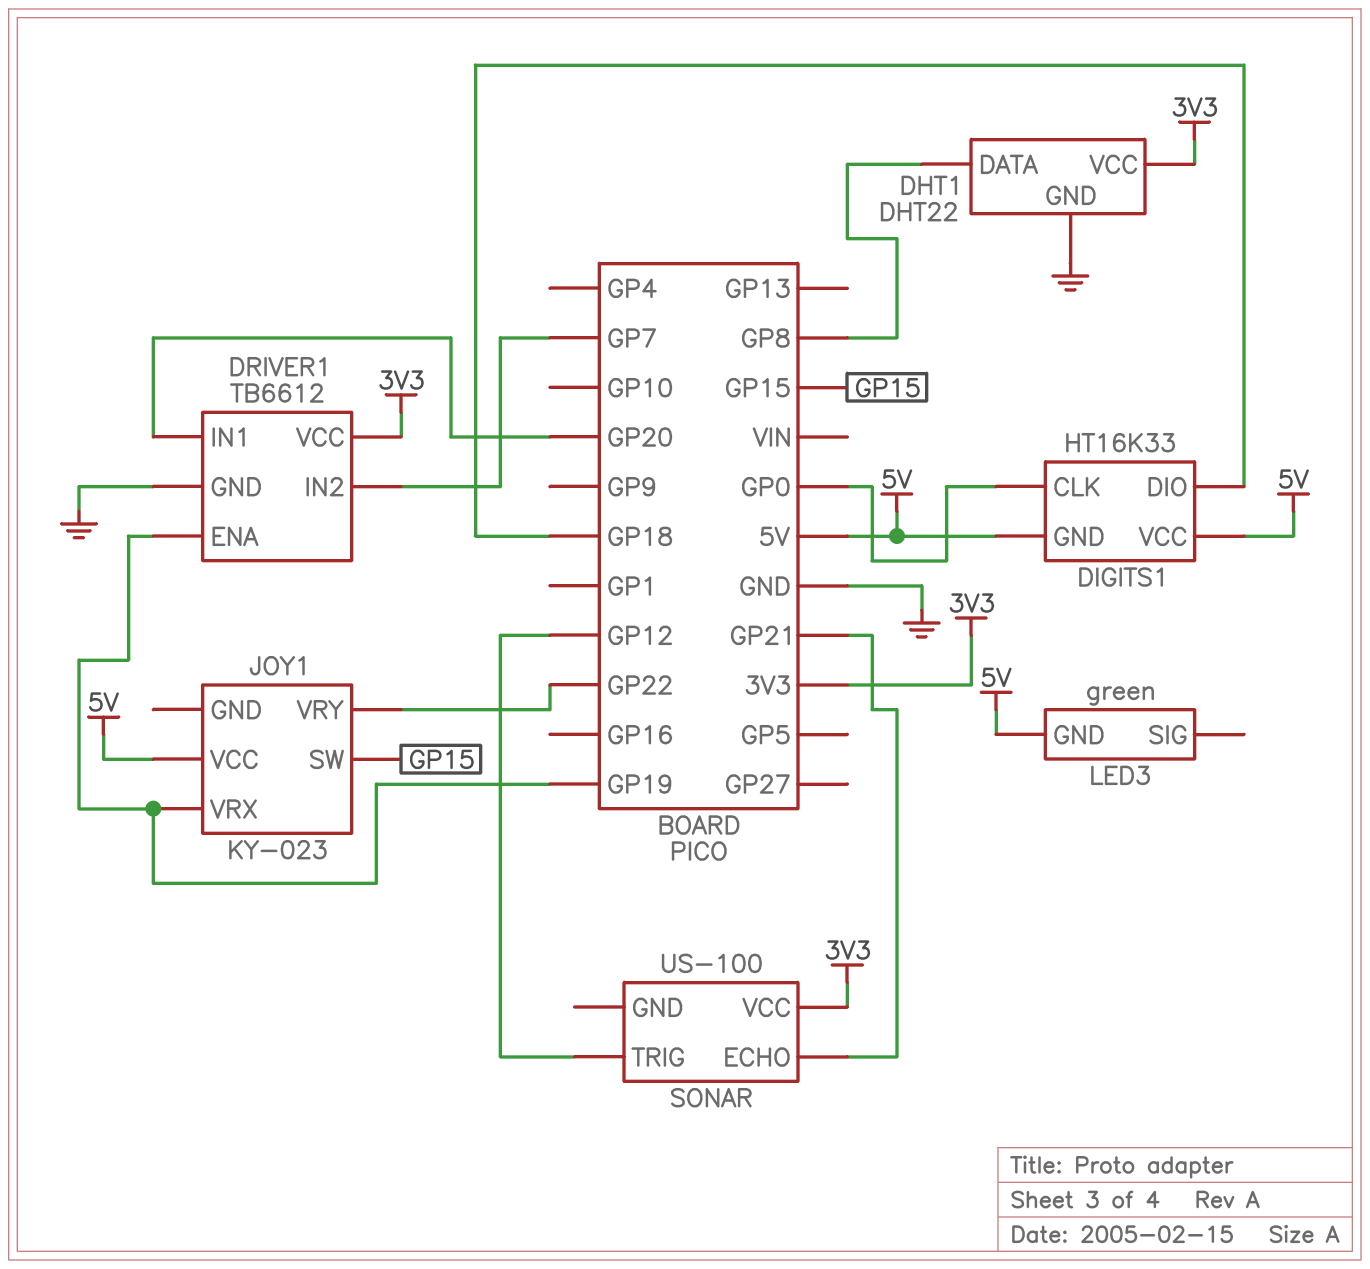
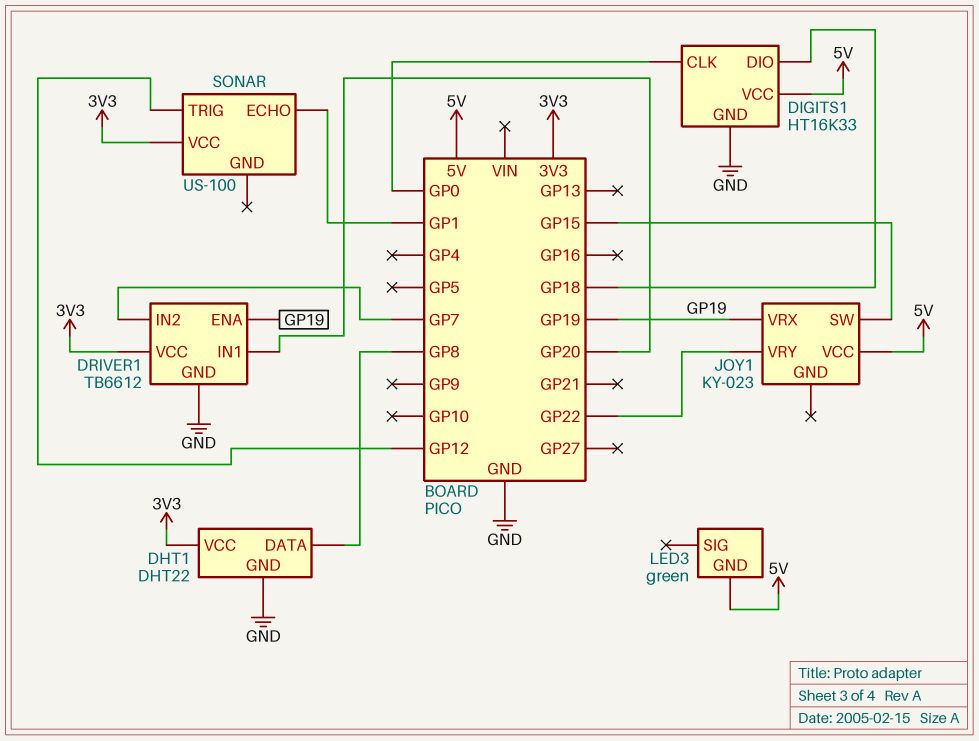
DIGITS1 pin GND: 5V -> GND
SONAR pin ECHO: GP21 -> GP1

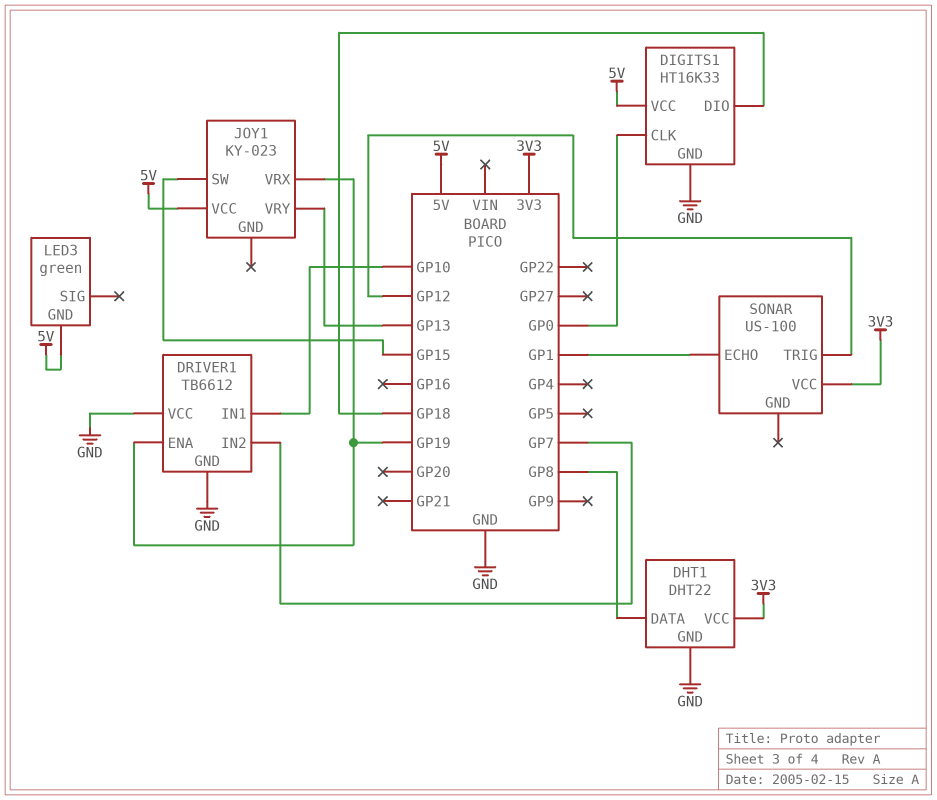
DRIVER1 pin IN1: GP20 -> GP10
DRIVER1 pin VCC: 3V3 -> GND
JOY1 pin VRY: GP22 -> GP13

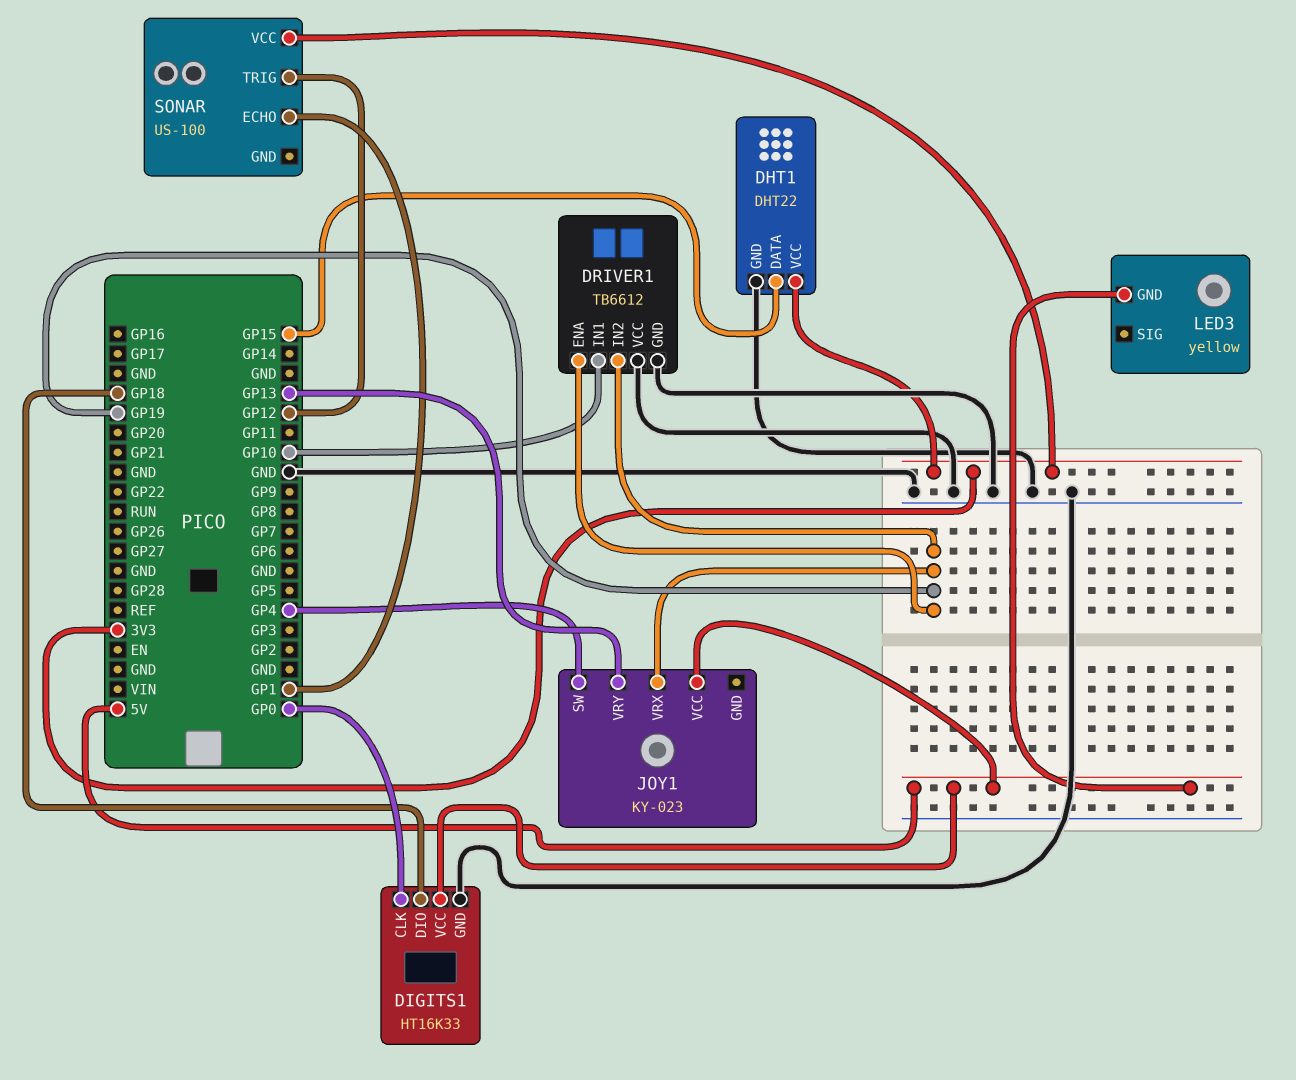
DHT1 pin DATA: GP8 -> GP15
DRIVER1 pin IN2: GP7 -> GP19
JOY1 pin SW: GP15 -> GP4
LED3: green -> yellow

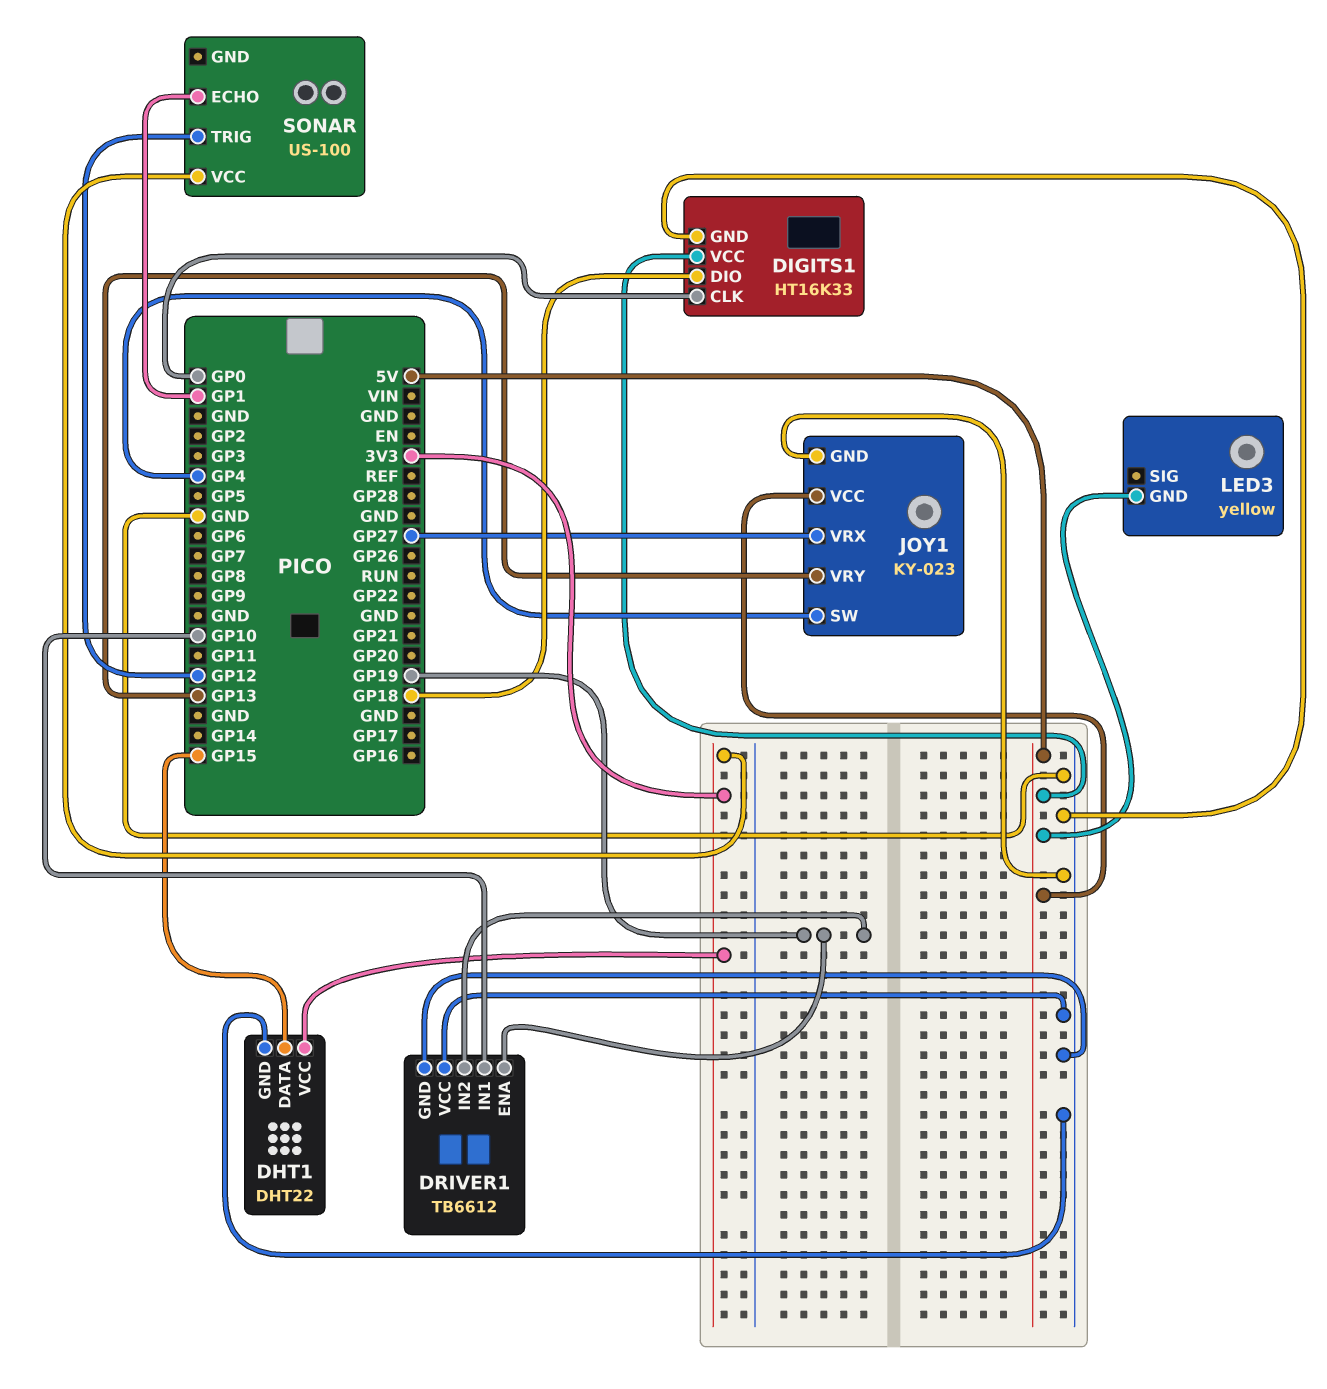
JOY1 pin GND: none -> GND
JOY1 pin VRX: GP19 -> GP27

